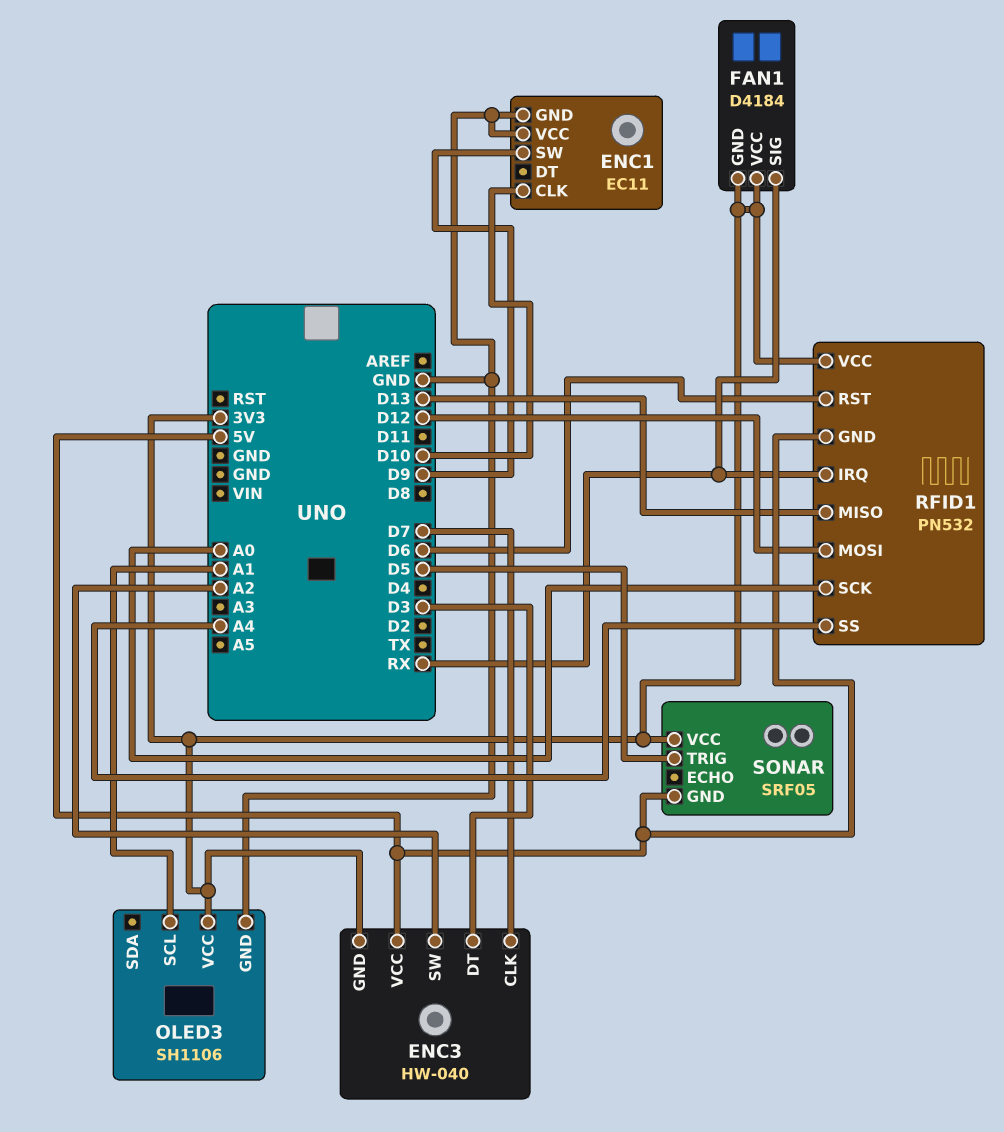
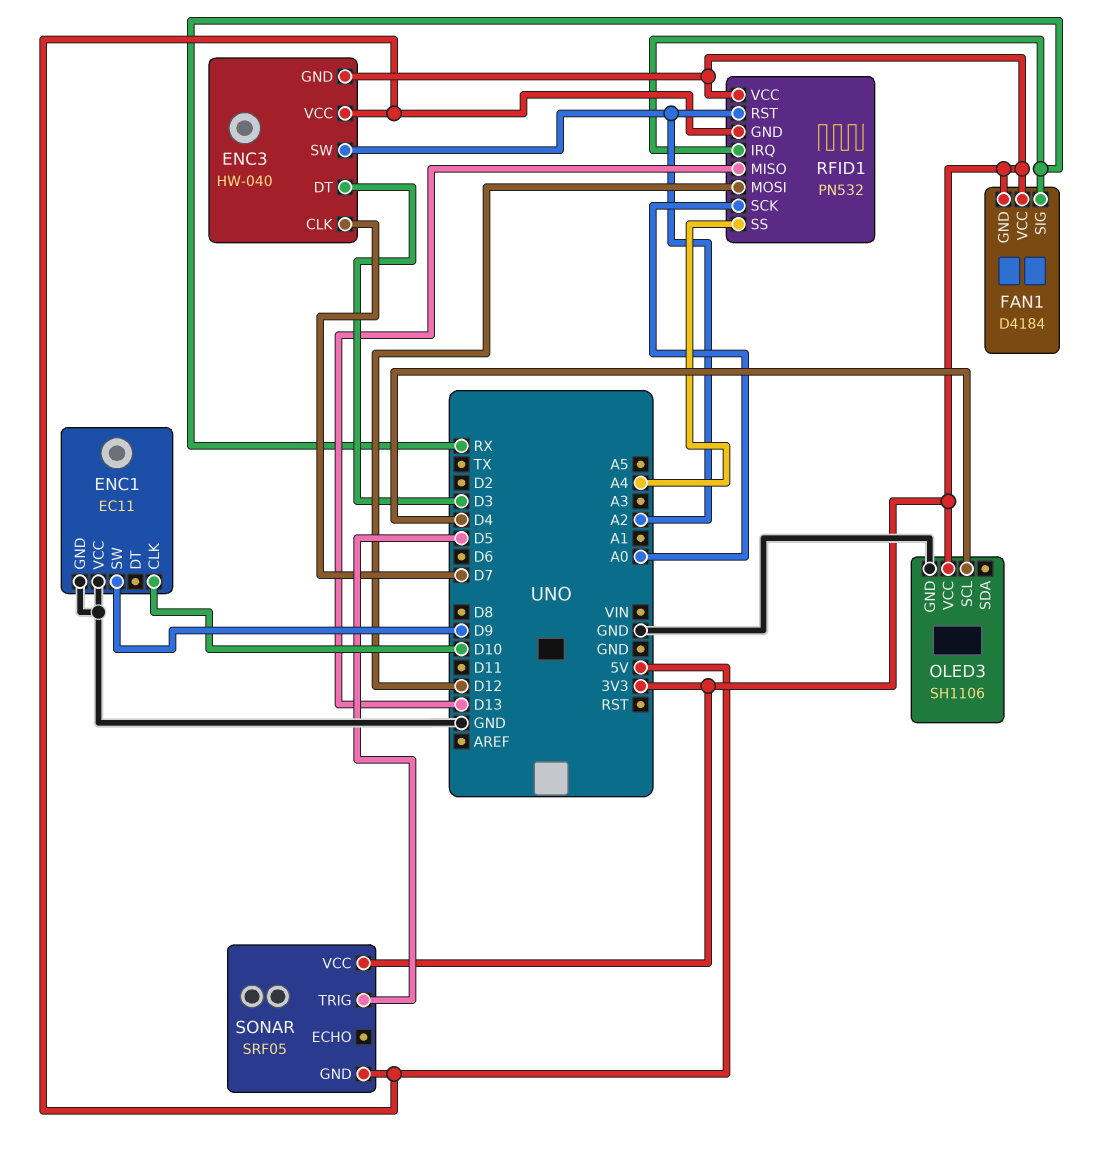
OLED3 pin SCL: A1 -> D4
RFID1 pin RST: D6 -> A2

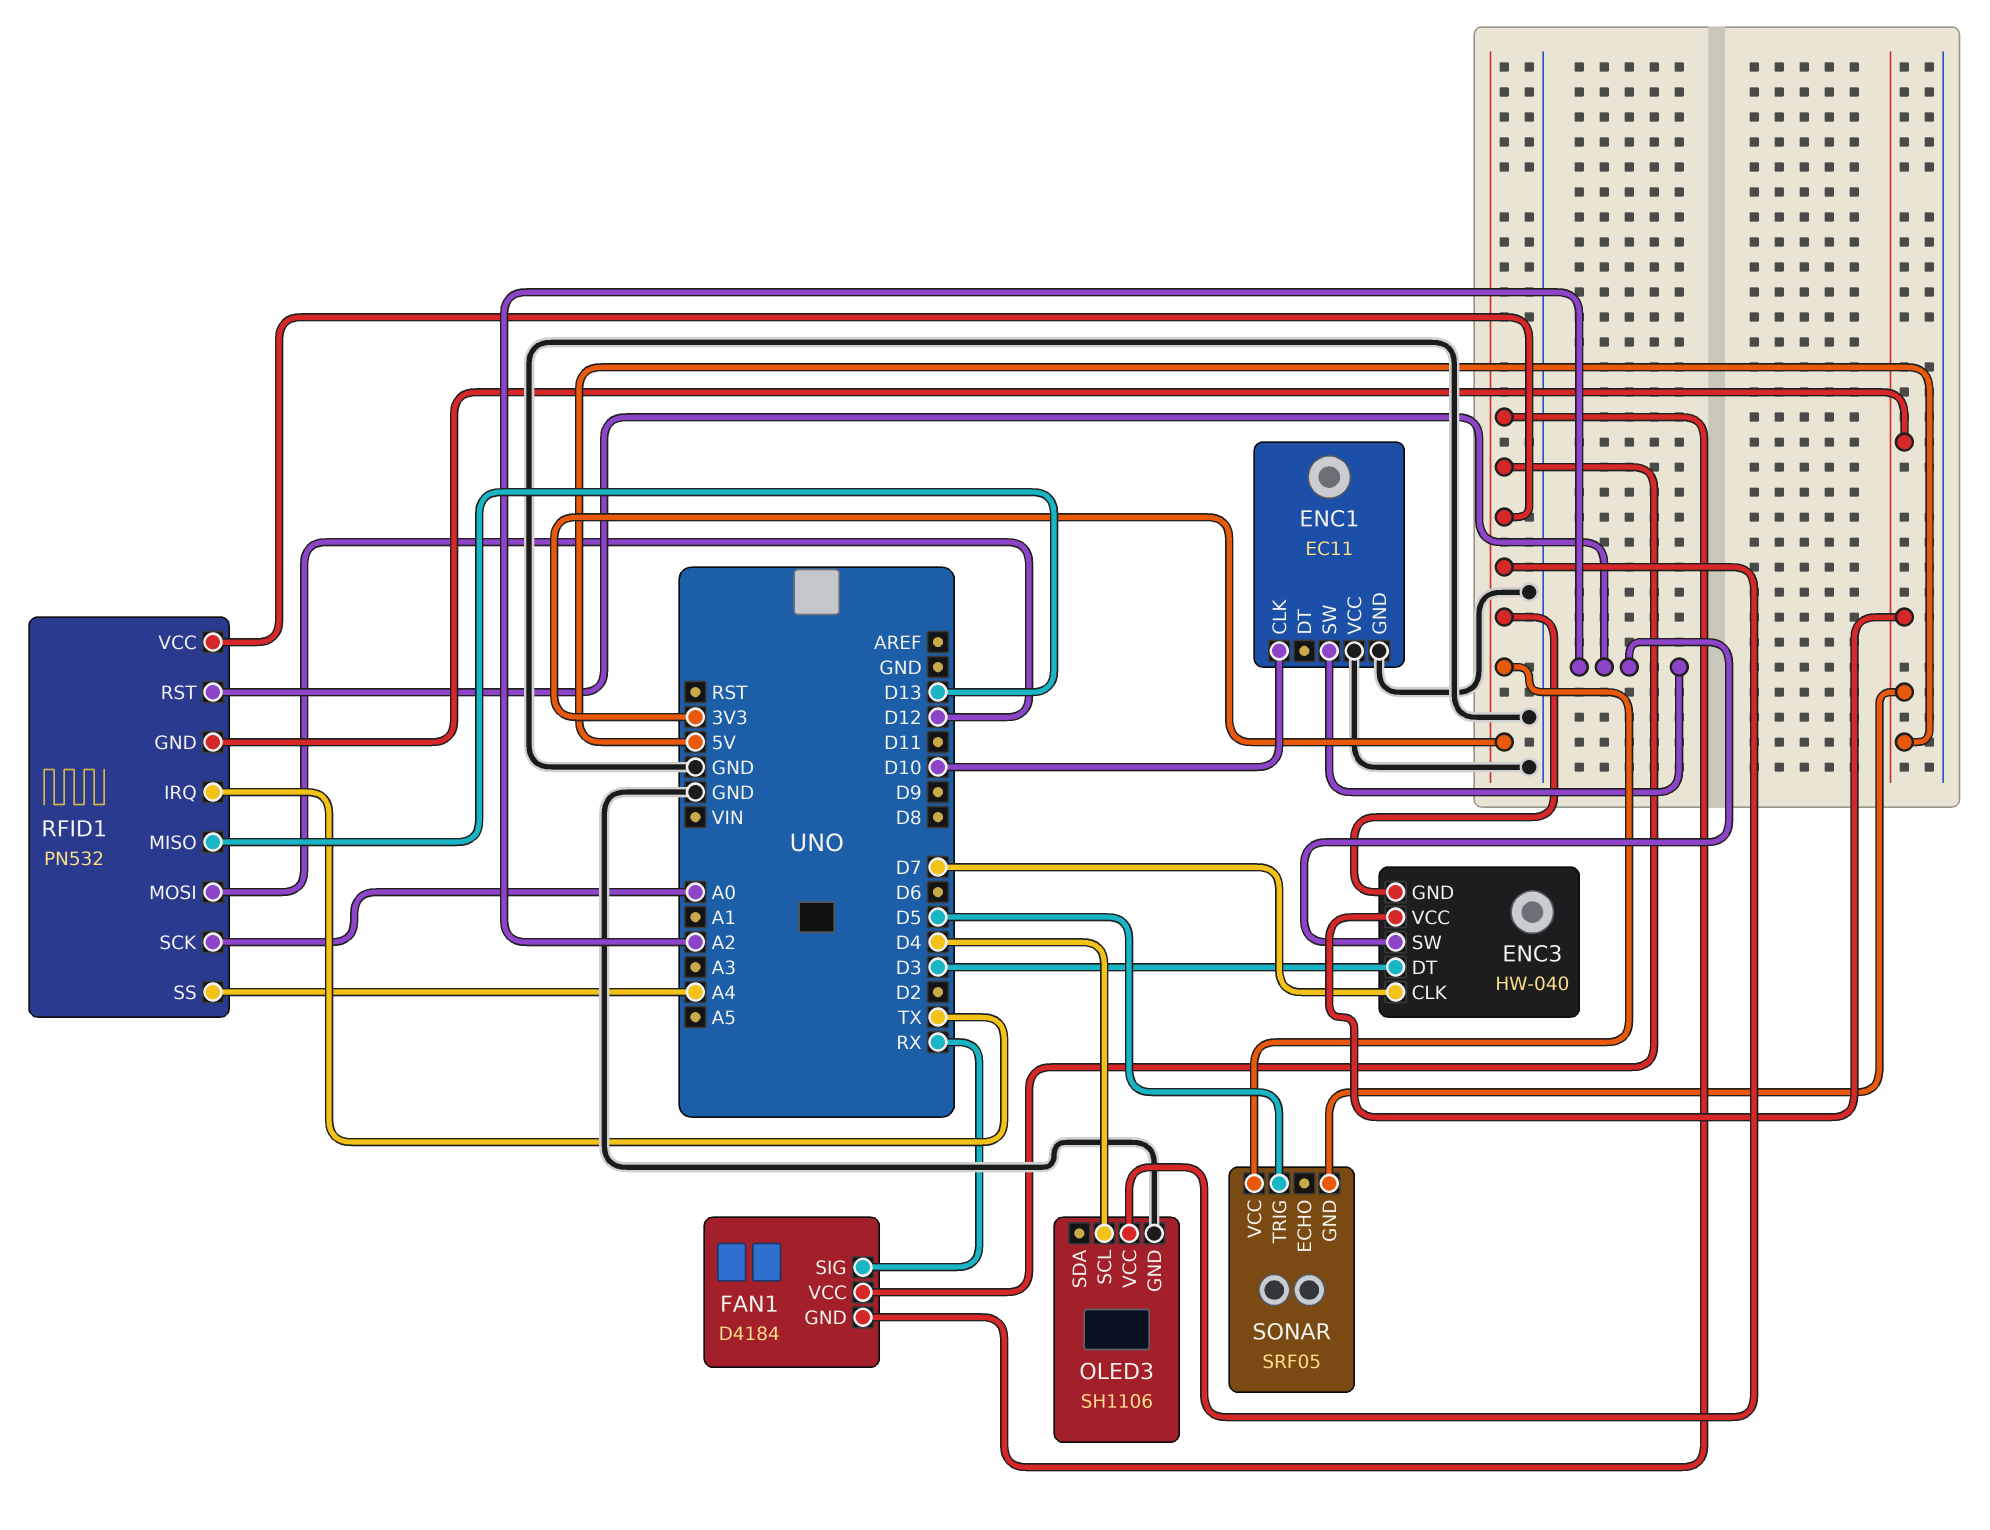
ENC1 pin SW: D9 -> A2
RFID1 pin IRQ: RX -> TX

